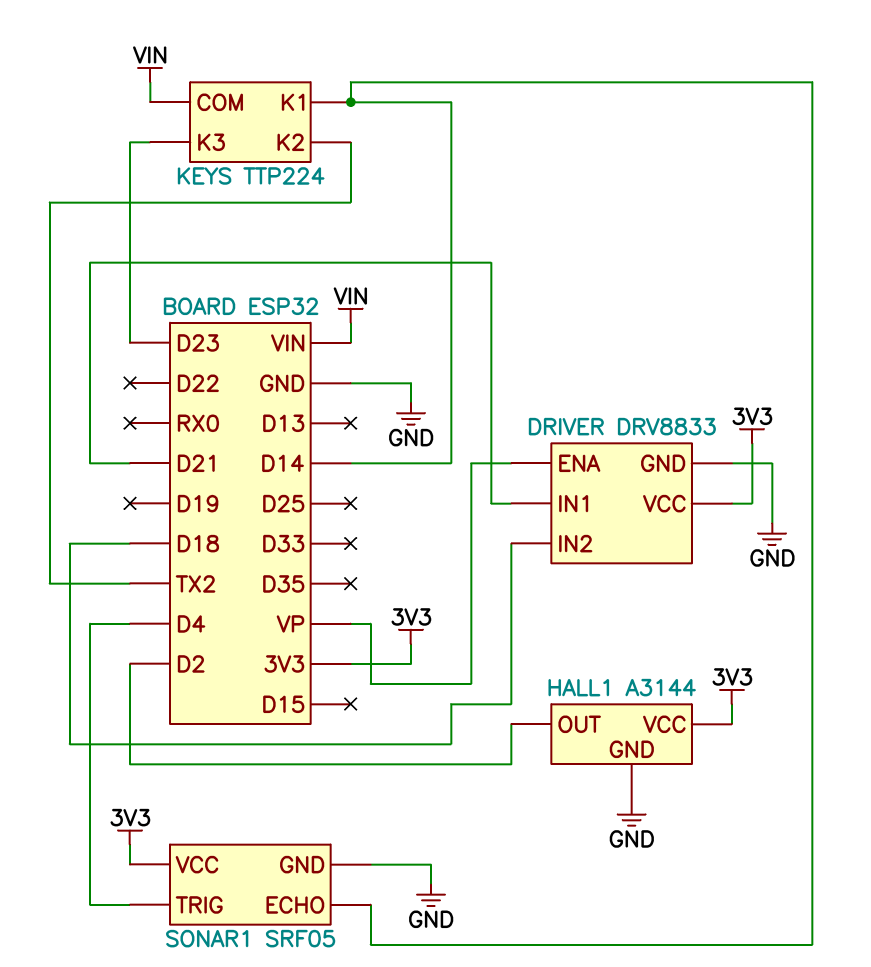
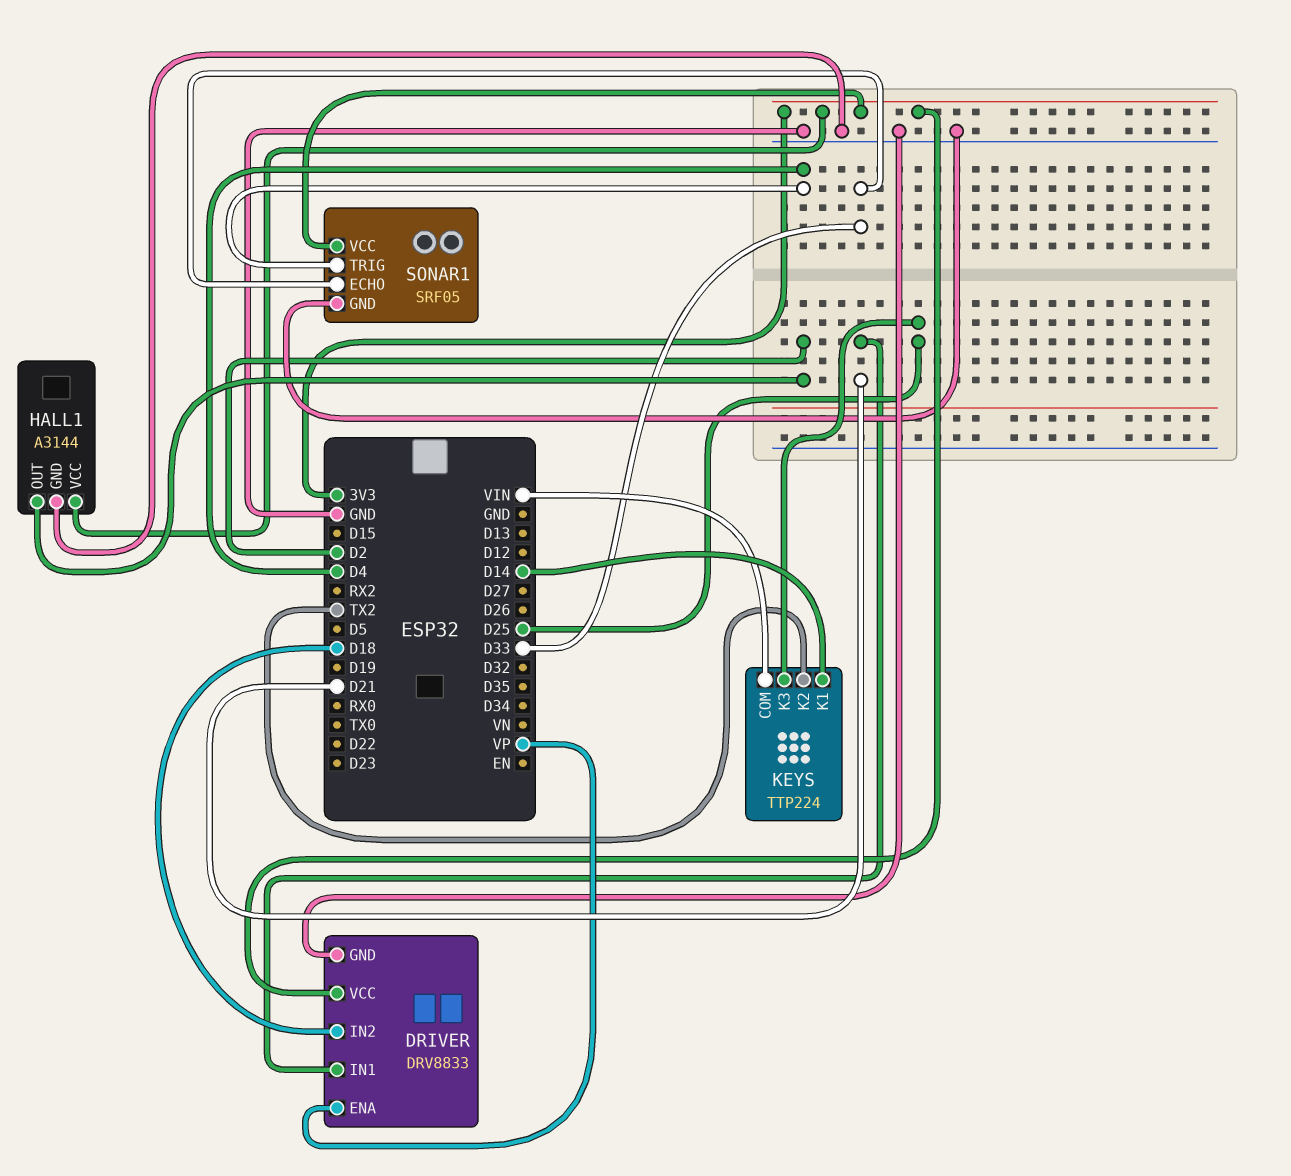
KEYS pin K3: D23 -> D25
SONAR1 pin ECHO: D14 -> D33

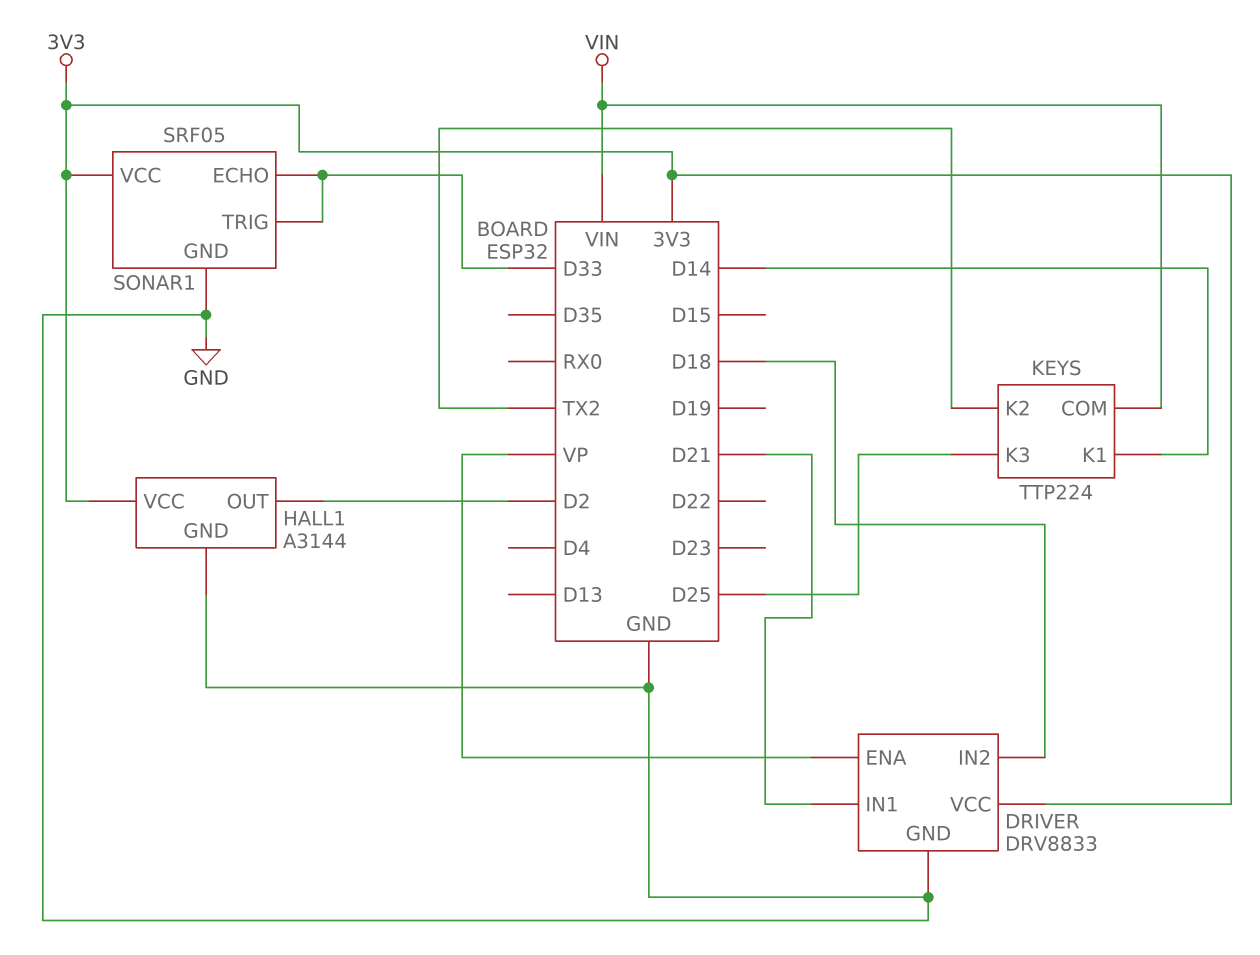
SONAR1 pin TRIG: D4 -> D33

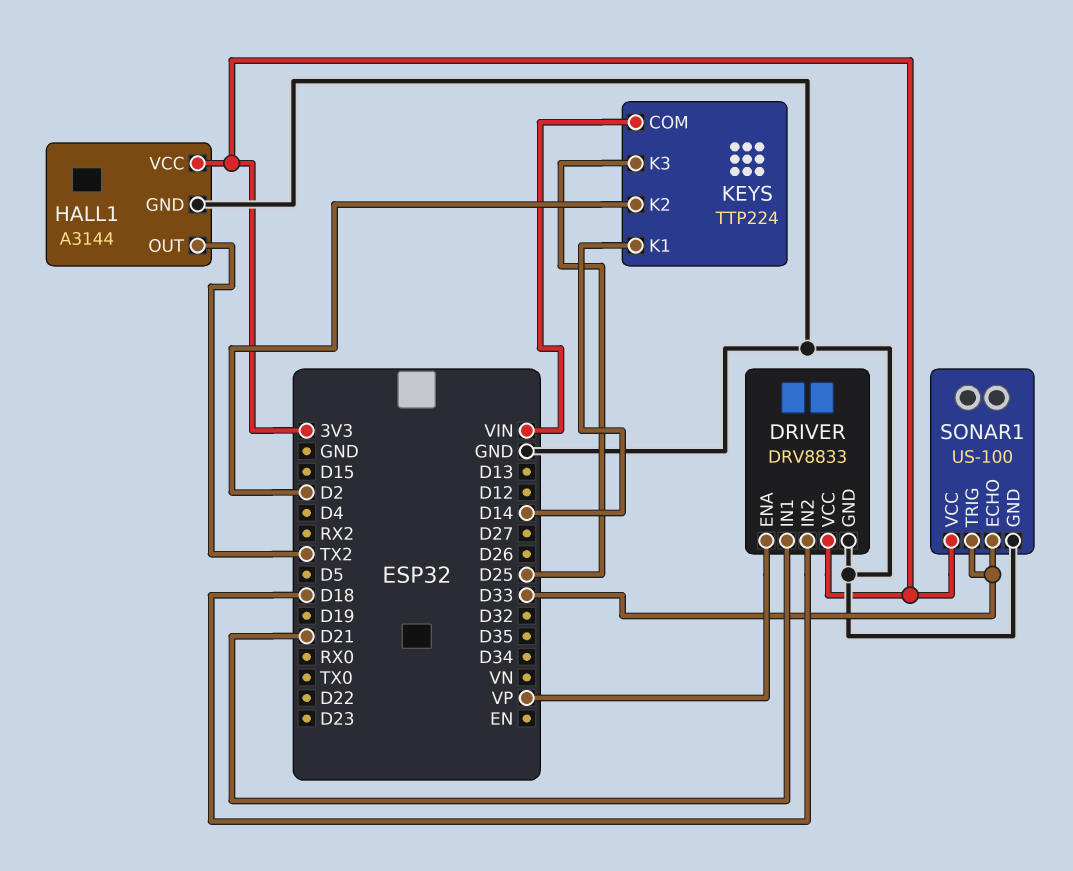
HALL1 pin OUT: D2 -> TX2
KEYS pin K2: TX2 -> D2
SONAR1: SRF05 -> US-100

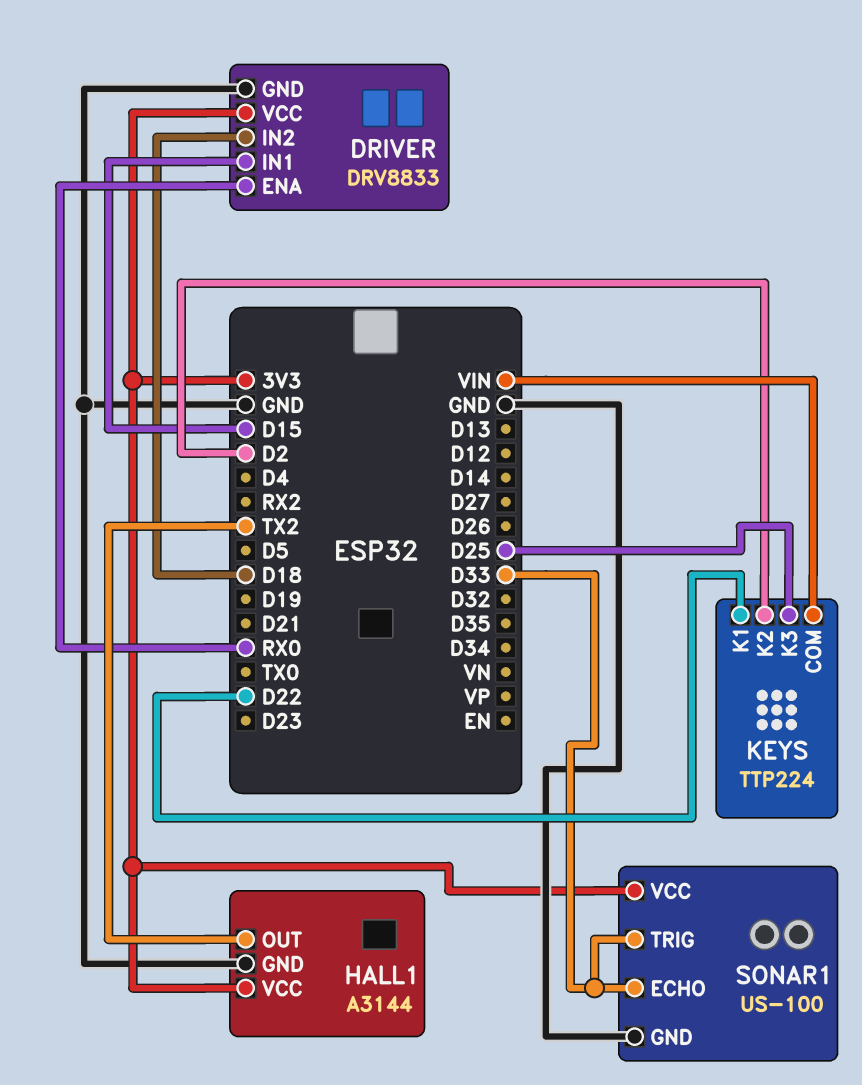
DRIVER pin ENA: VP -> RX0
DRIVER pin IN1: D21 -> D15
KEYS pin K1: D14 -> D22

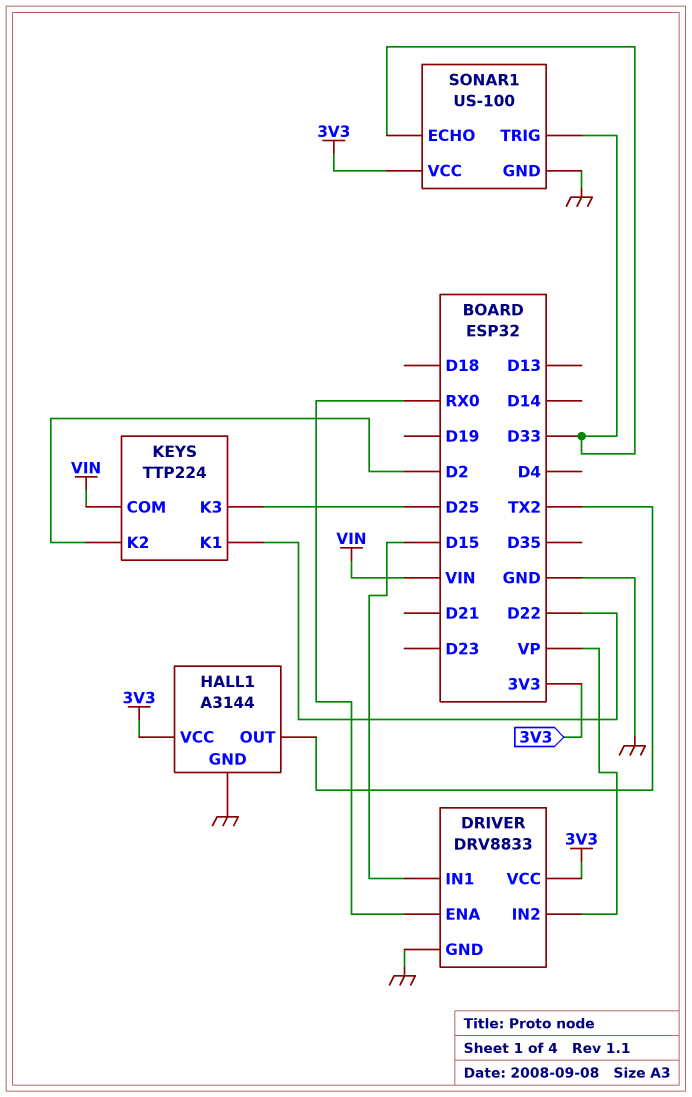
DRIVER pin IN2: D18 -> VP

